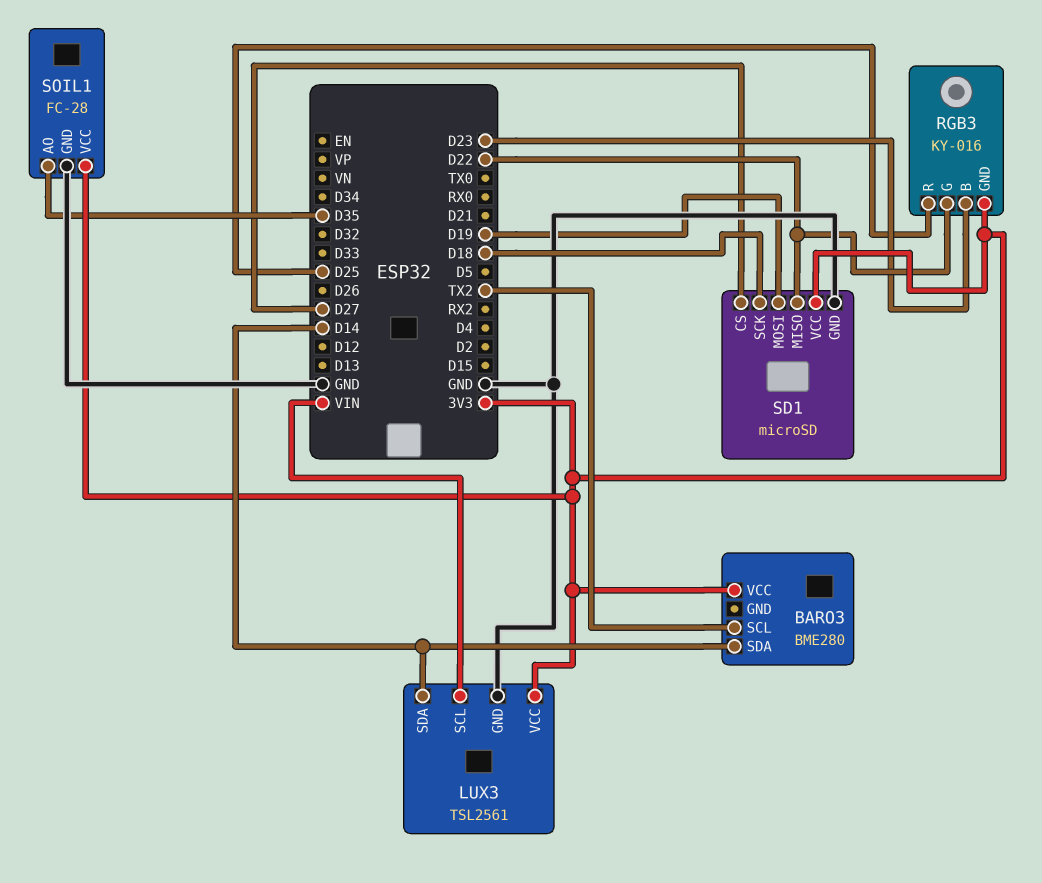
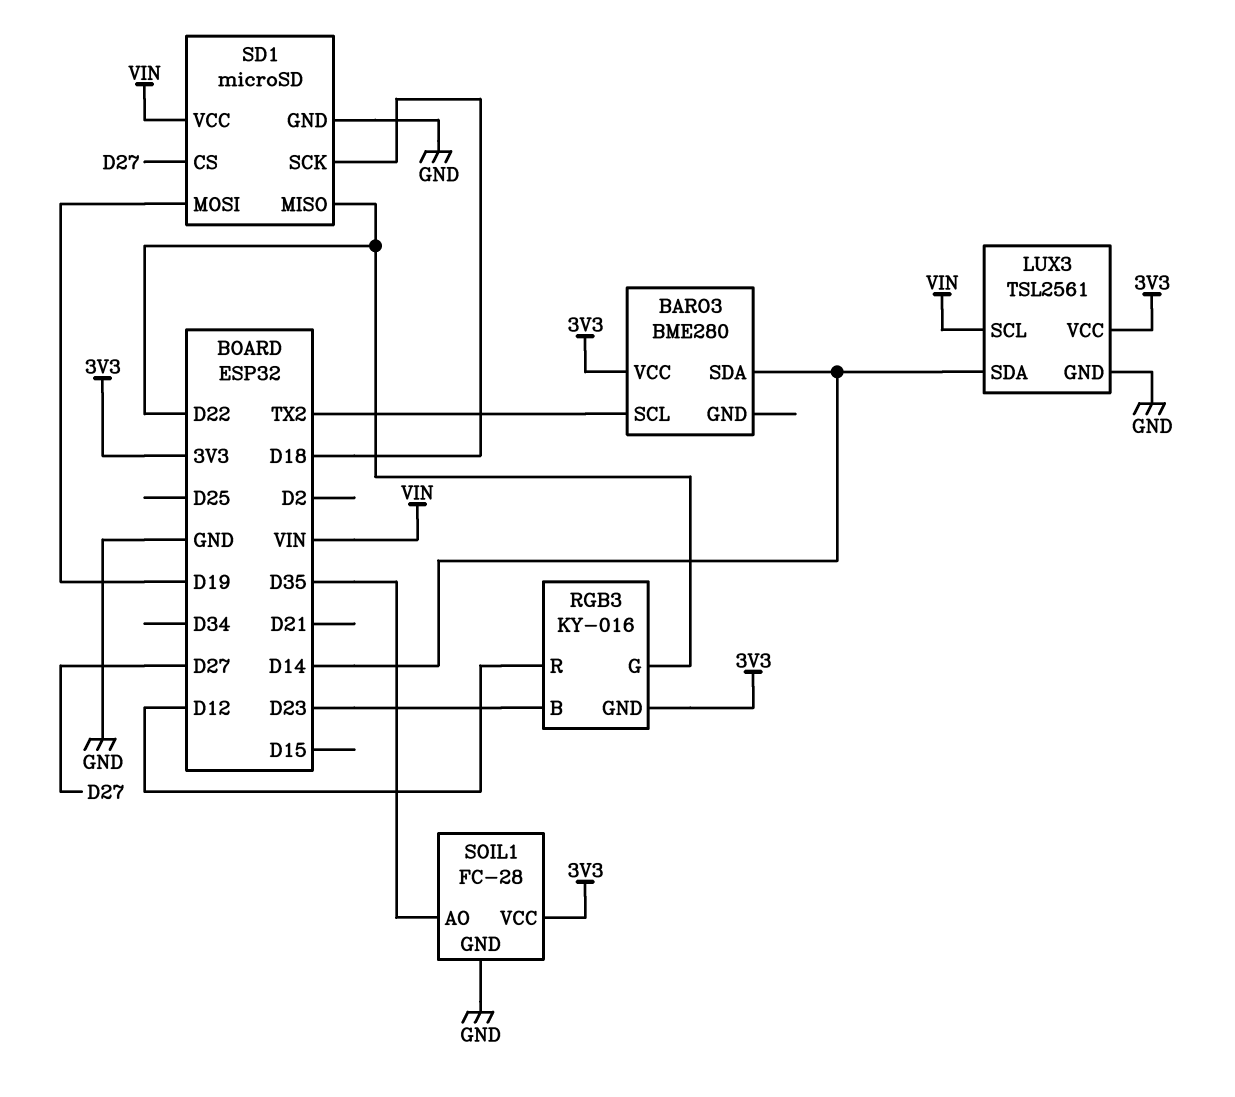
RGB3 pin R: D25 -> D12
SD1 pin VCC: 3V3 -> VIN

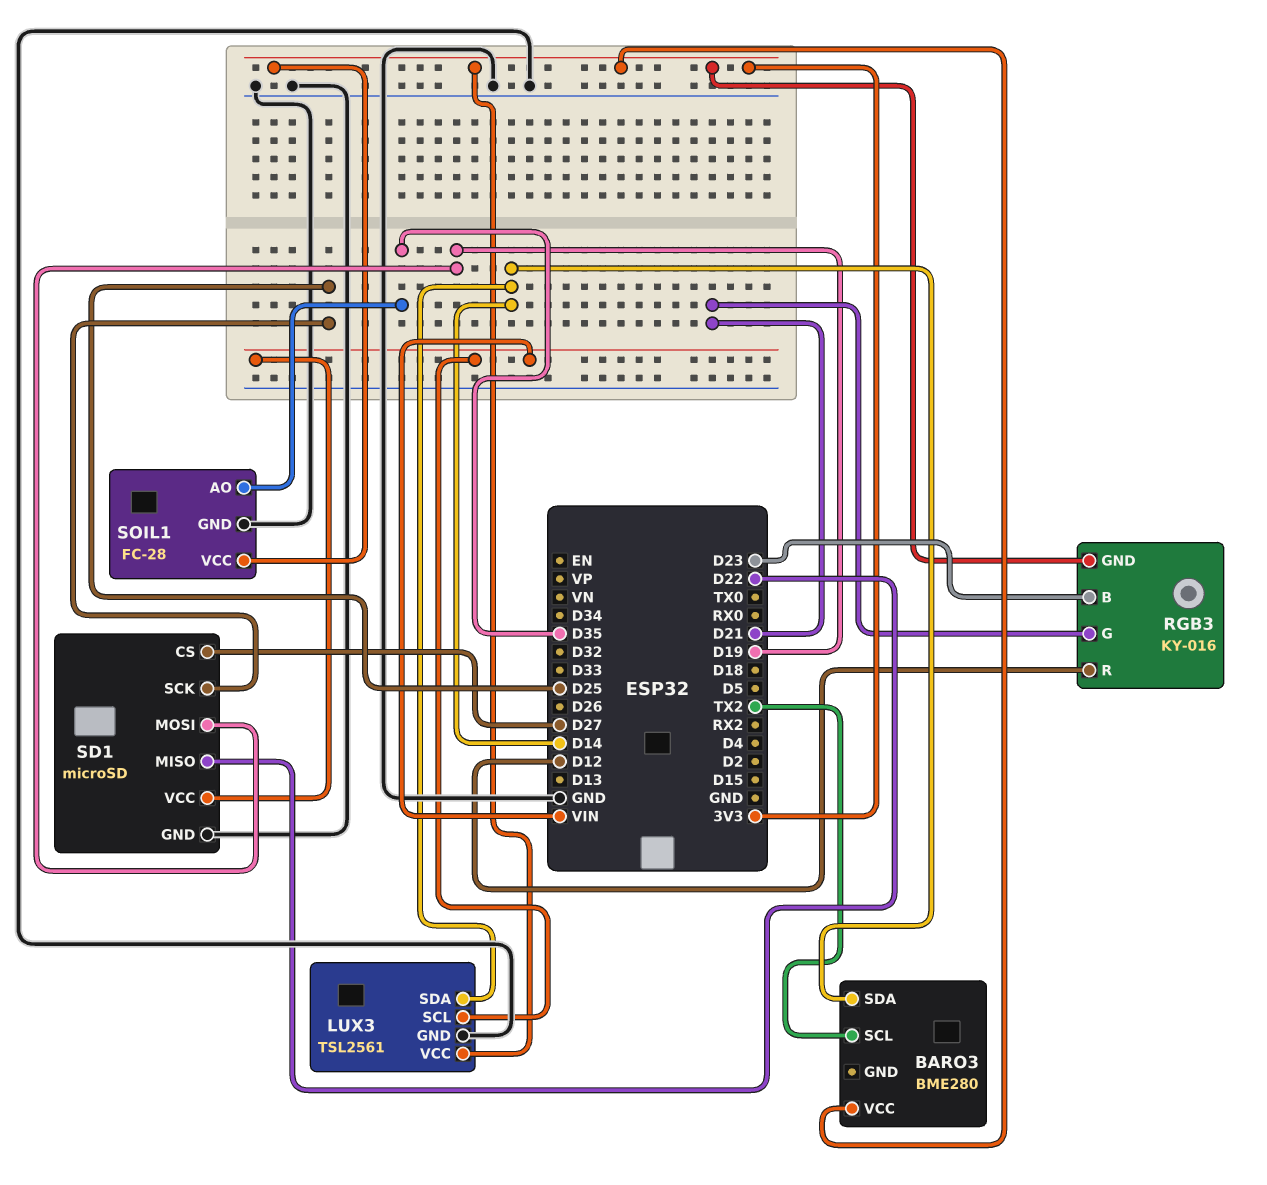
RGB3 pin G: D22 -> D21
SD1 pin SCK: D18 -> D25

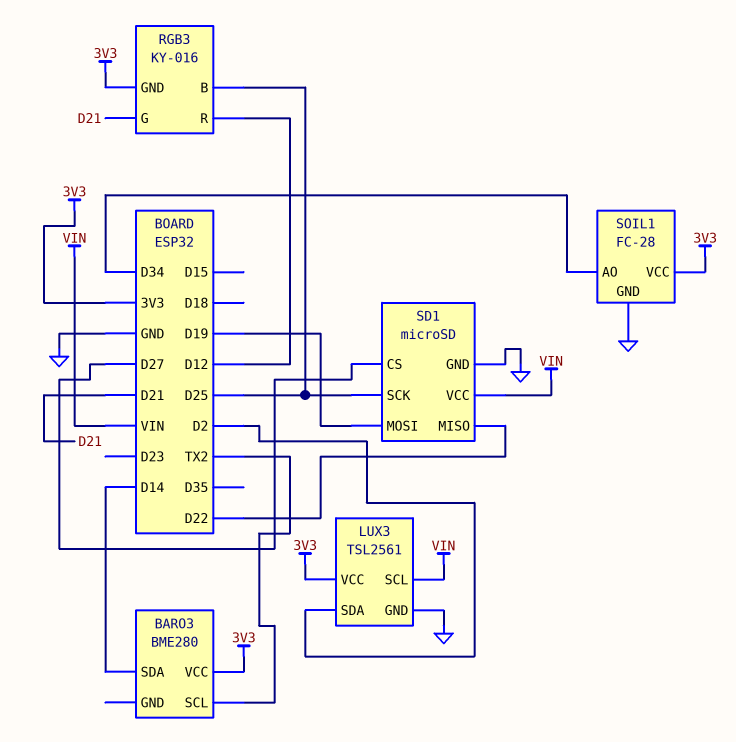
LUX3 pin SDA: D14 -> D2
RGB3 pin B: D23 -> D25
SOIL1 pin AO: D35 -> D34

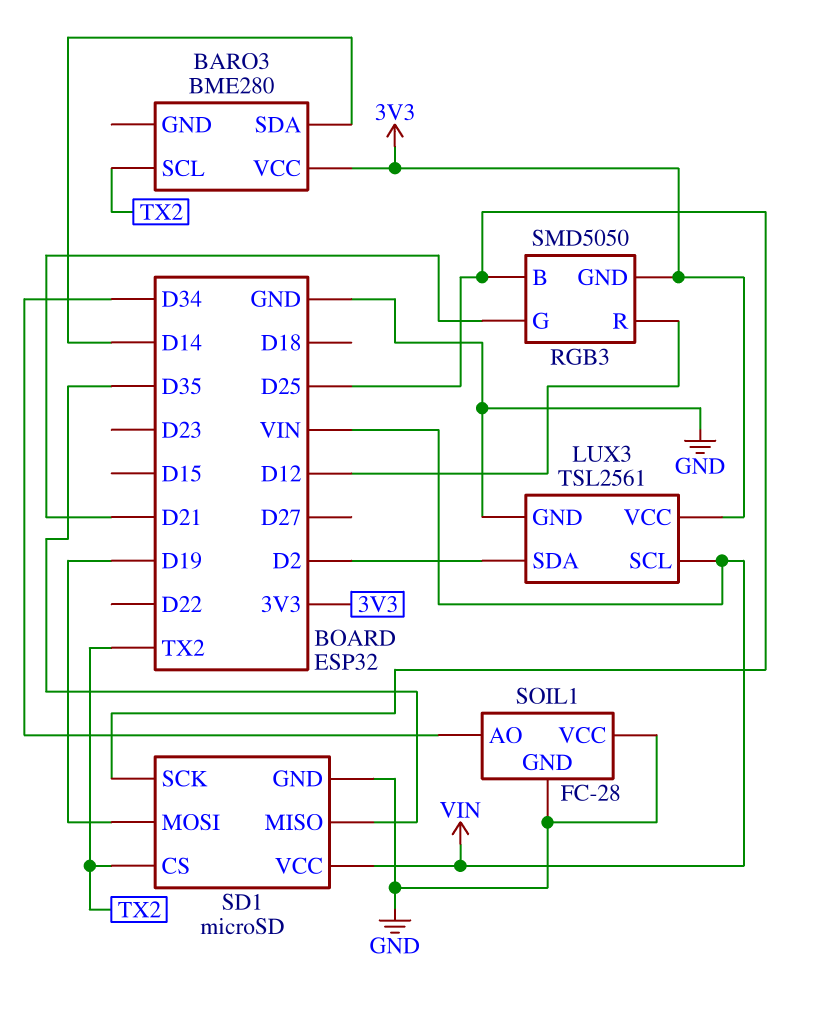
RGB3: KY-016 -> SMD5050
SD1 pin CS: D27 -> TX2
SD1 pin MISO: D22 -> D35
SOIL1 pin VCC: 3V3 -> GND

